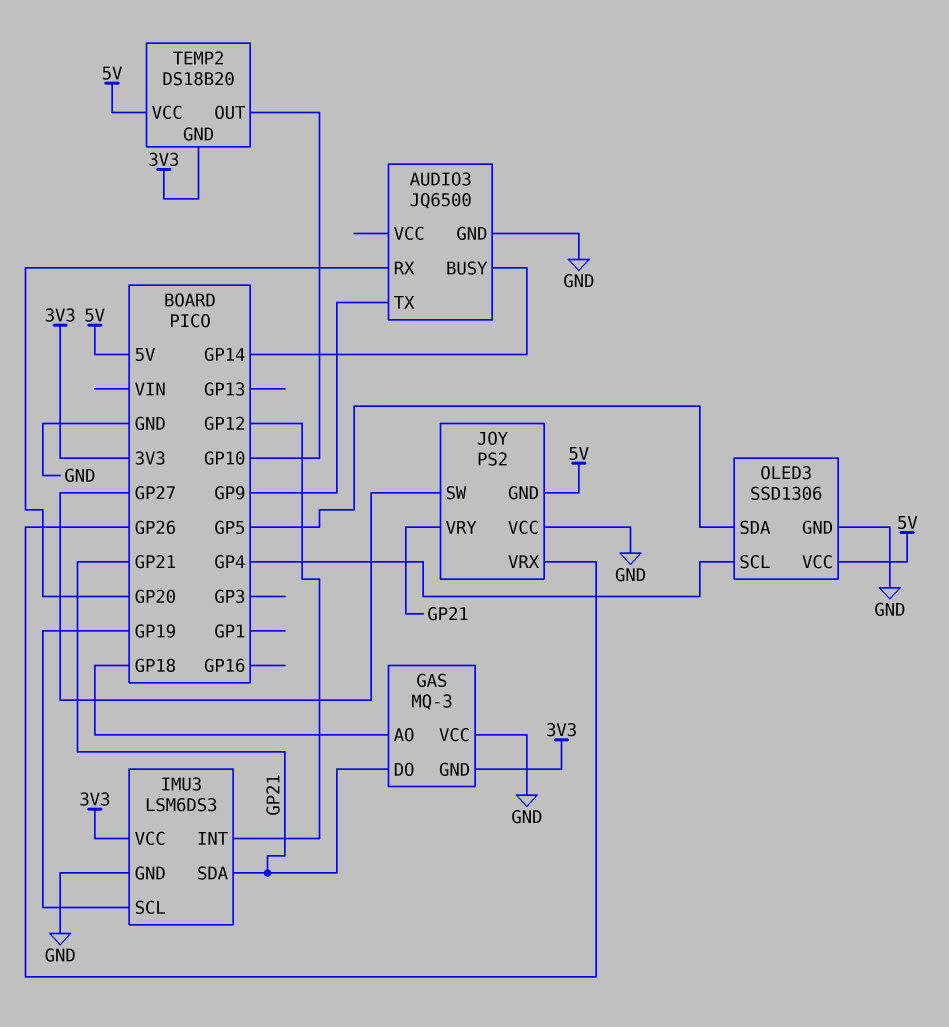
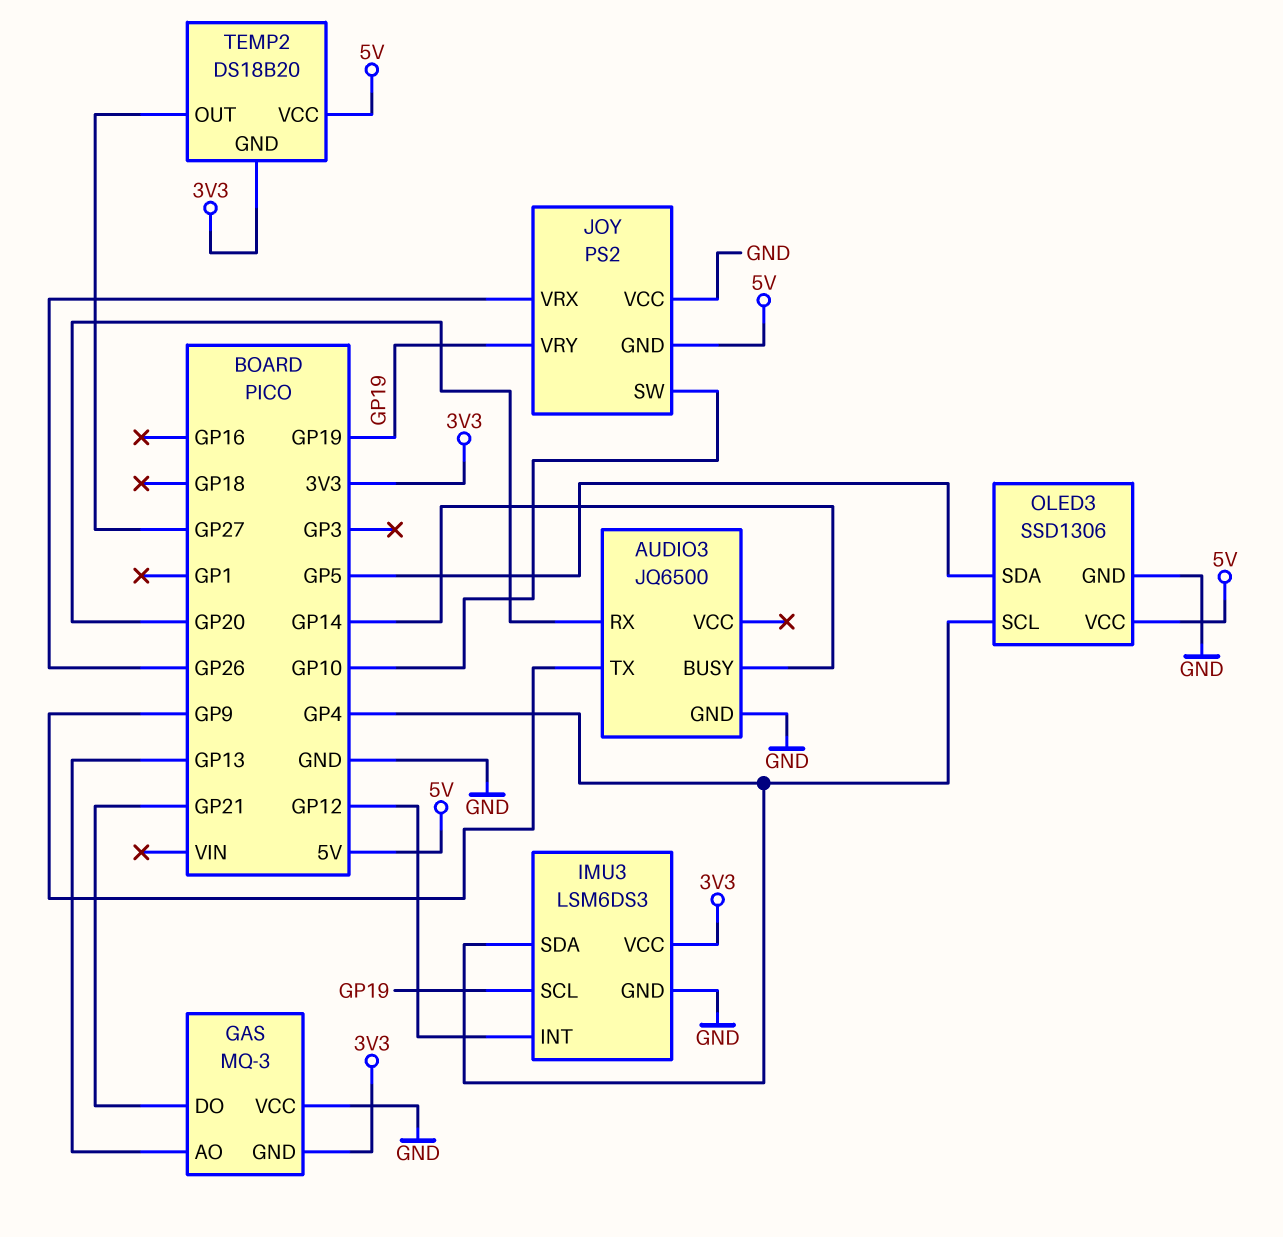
GAS pin AO: GP18 -> GP13
IMU3 pin SDA: GP21 -> GP4
JOY pin SW: GP27 -> GP10
JOY pin VRY: GP21 -> GP19
TEMP2 pin OUT: GP10 -> GP27

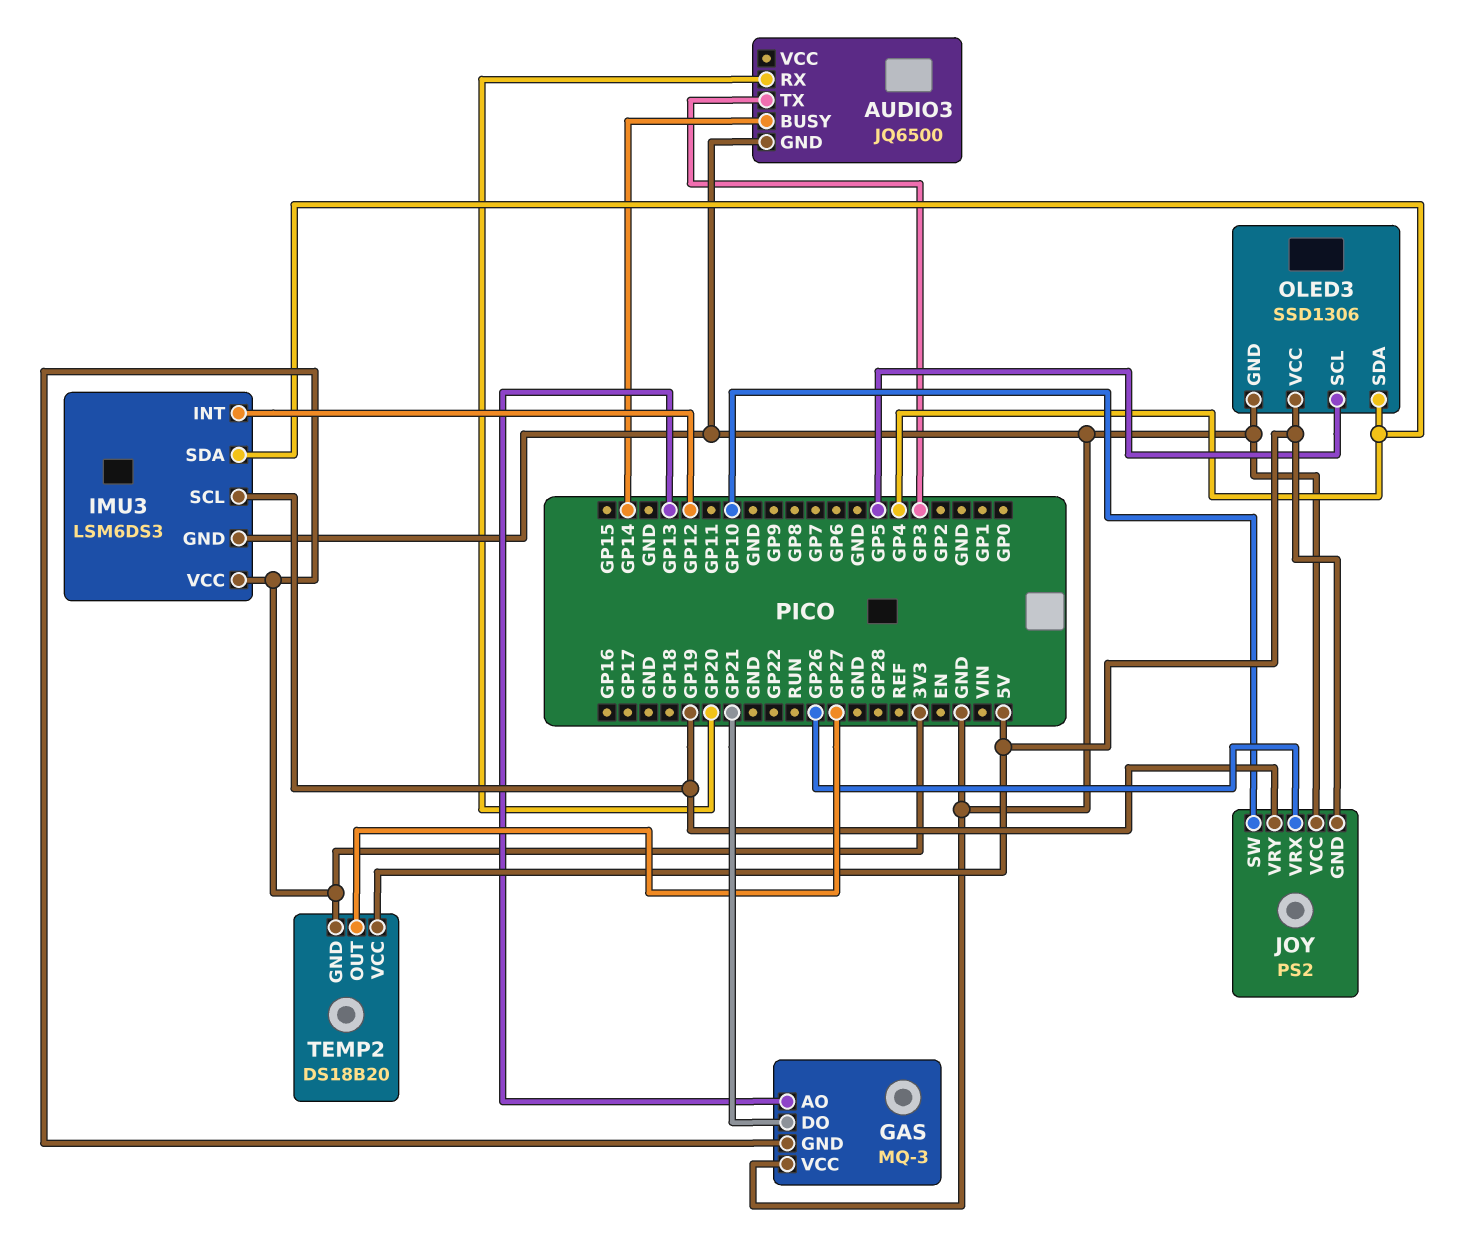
AUDIO3 pin TX: GP9 -> GP3
OLED3 pin SCL: GP4 -> GP5
OLED3 pin SDA: GP5 -> GP4

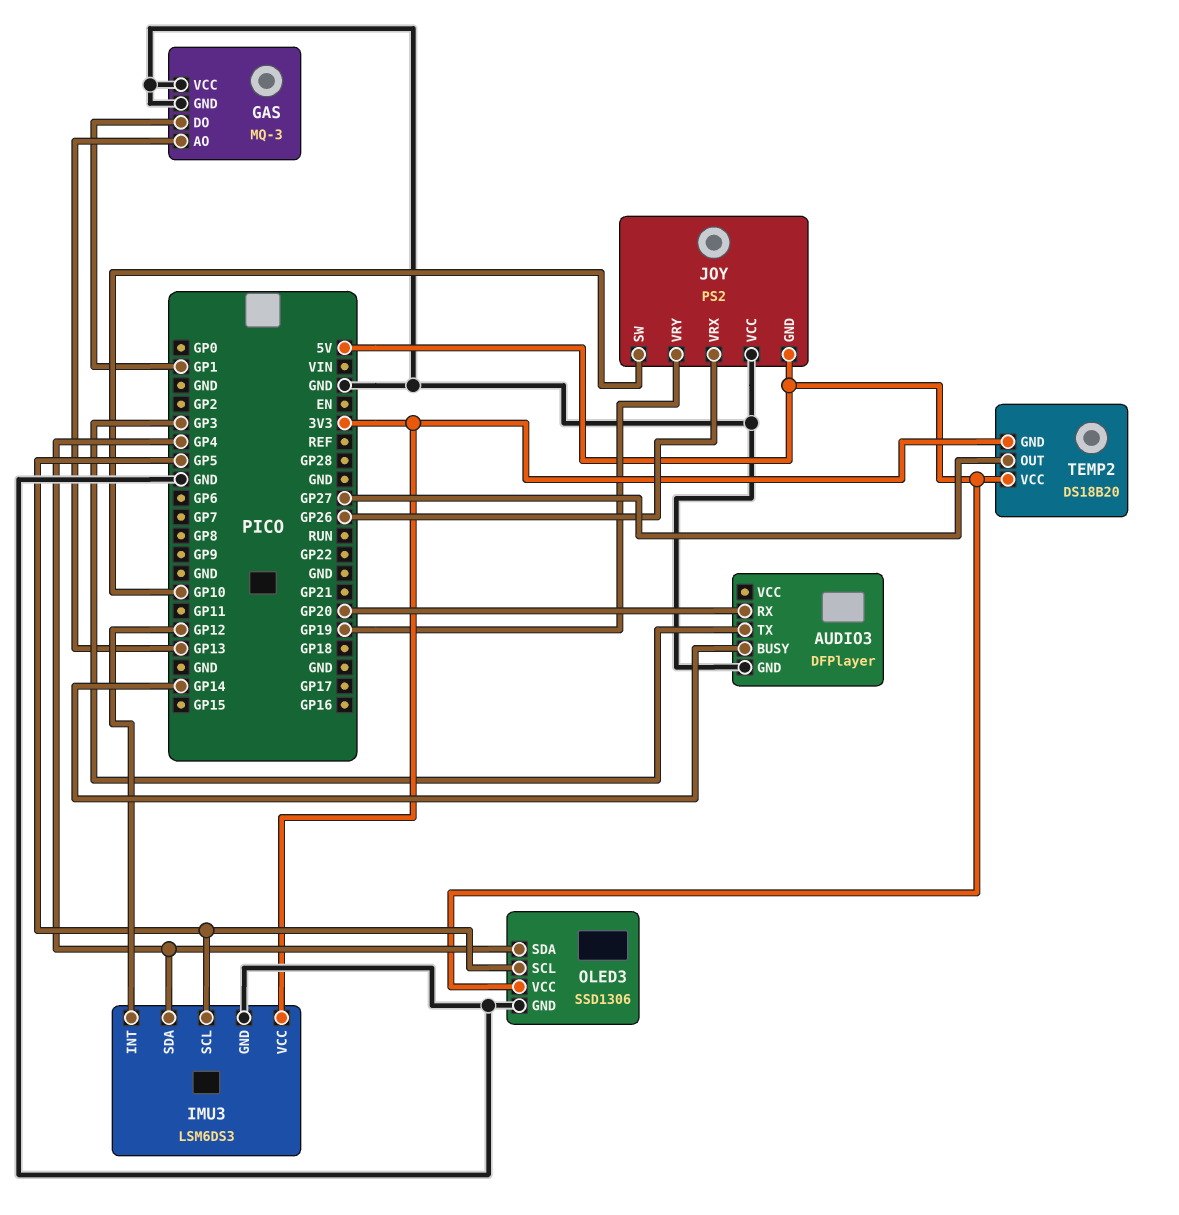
AUDIO3: JQ6500 -> DFPlayer
GAS pin DO: GP21 -> GP1
GAS pin GND: 3V3 -> GND
IMU3 pin SCL: GP19 -> GP5

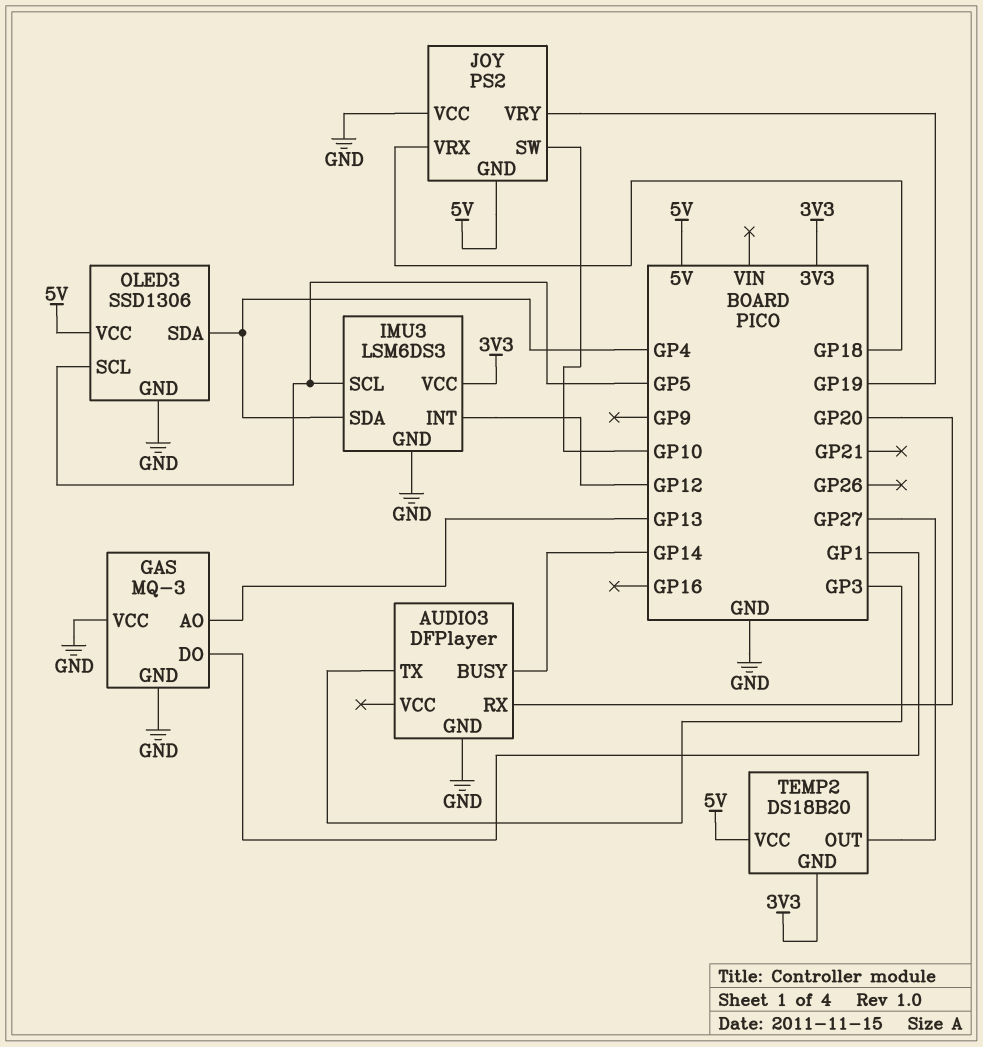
JOY pin VRX: GP26 -> GP18

